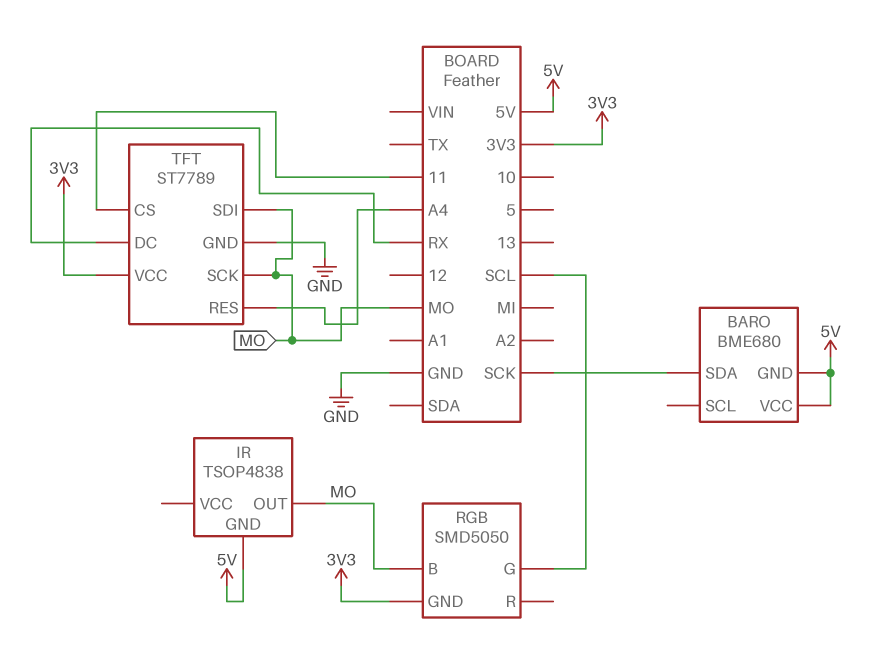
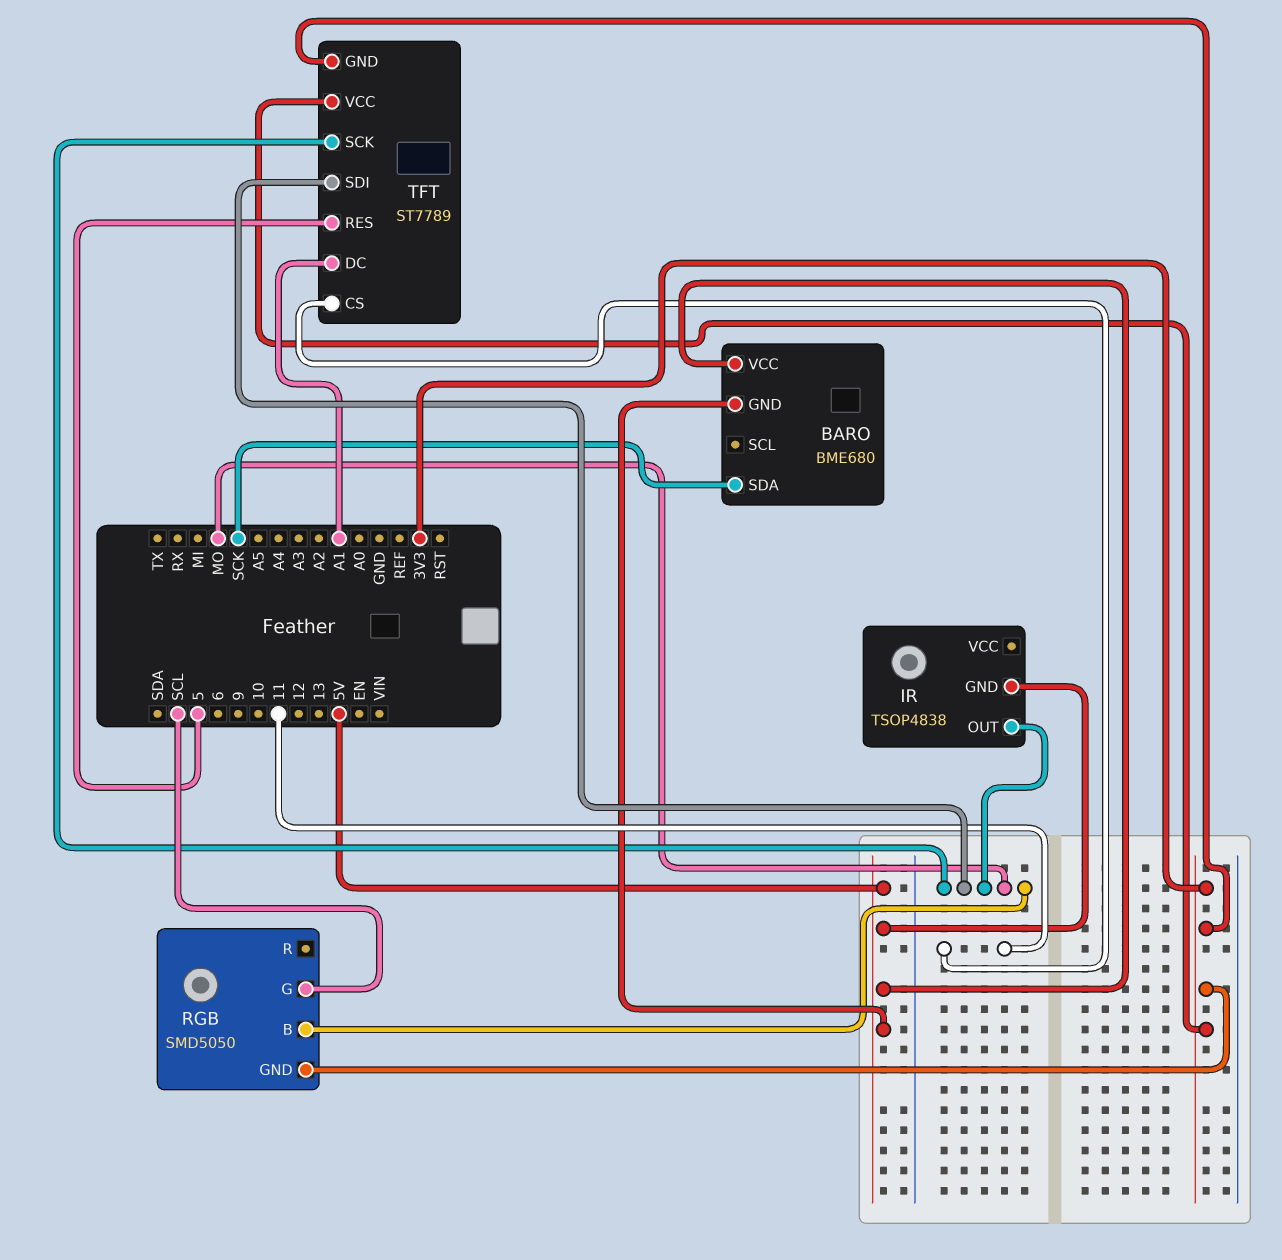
TFT pin DC: RX -> A1
TFT pin GND: GND -> 3V3
TFT pin RES: A4 -> 5

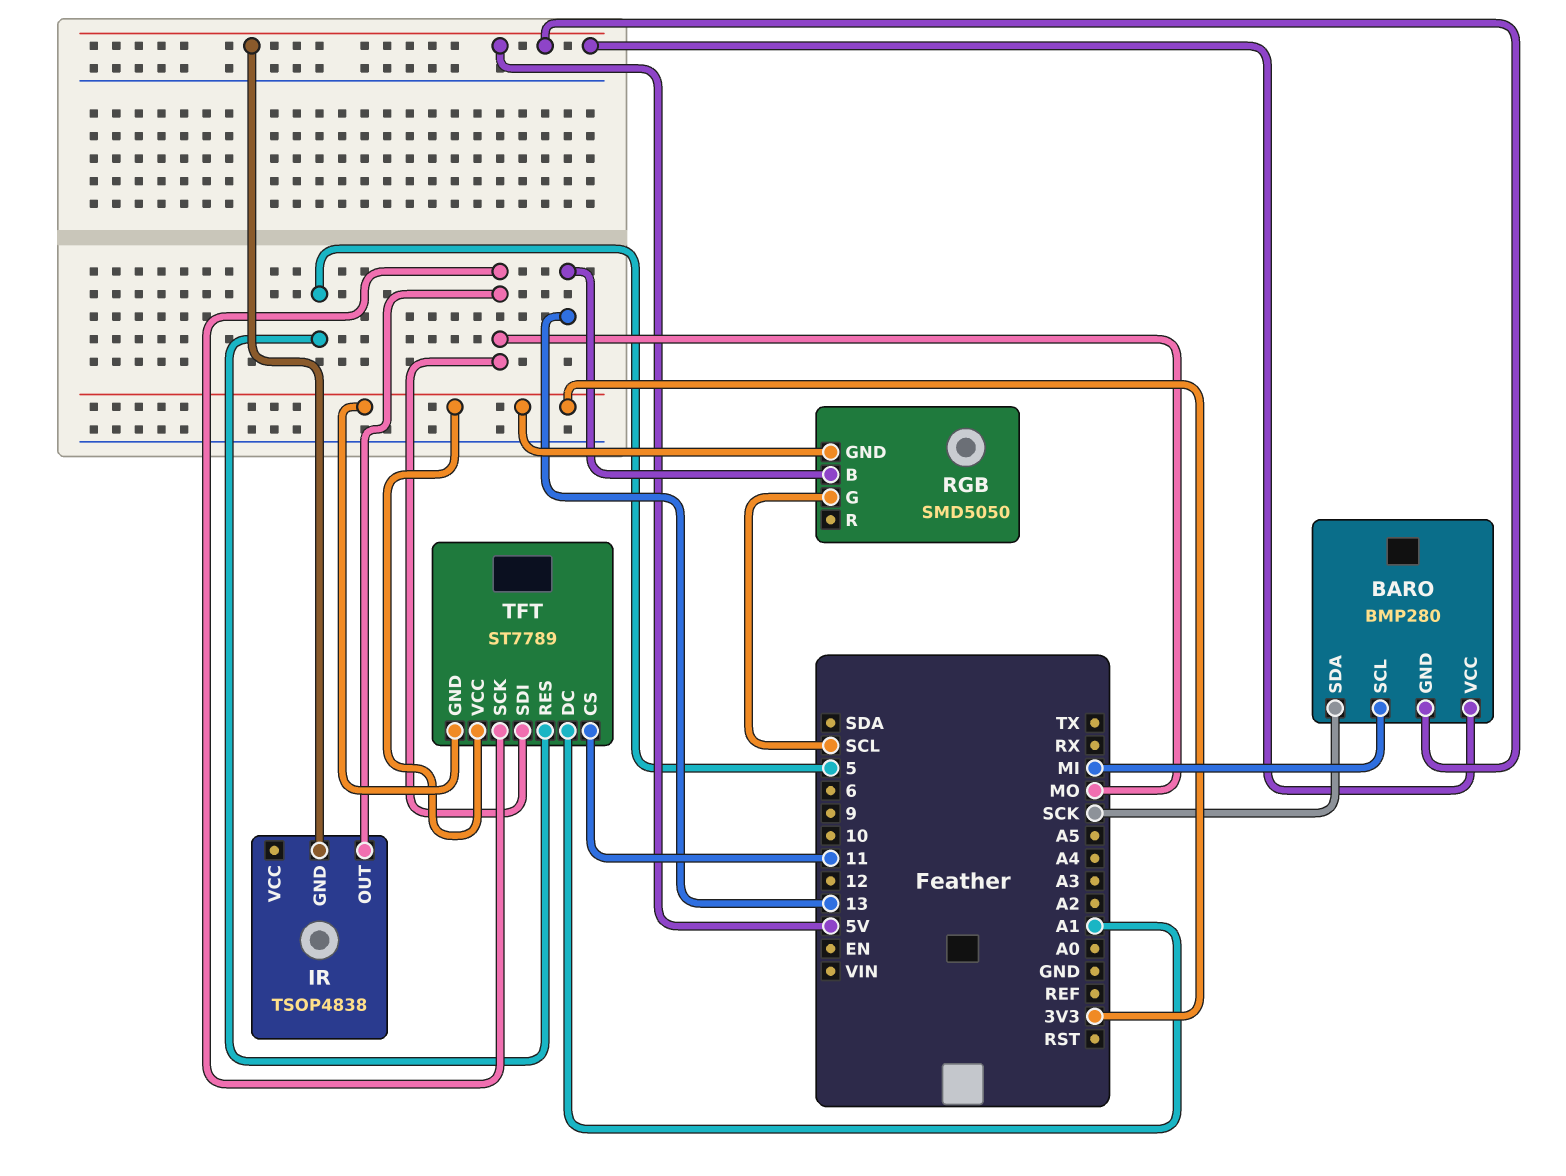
BARO: BME680 -> BMP280
BARO pin SCL: none -> MI
RGB pin B: MO -> 13

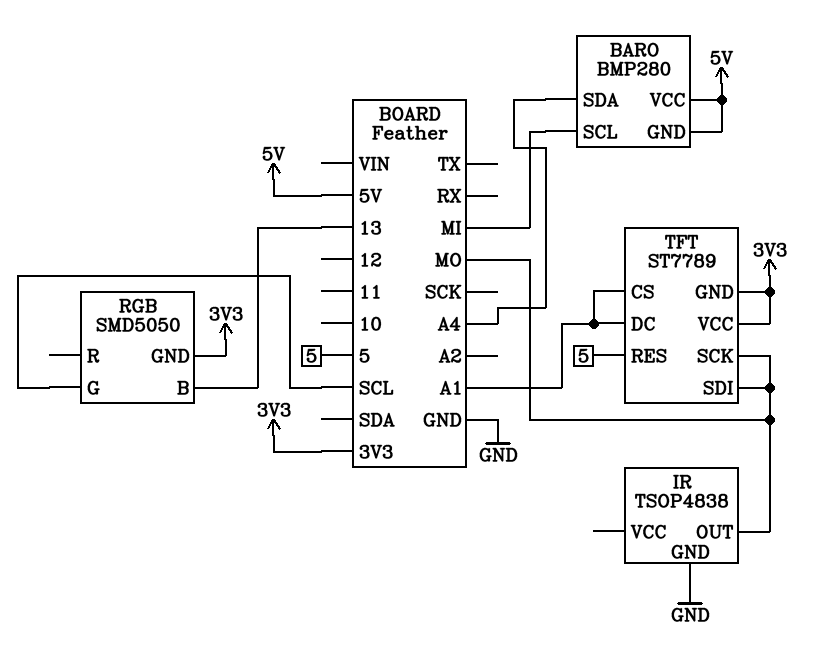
BARO pin SDA: SCK -> A4
IR pin GND: 5V -> GND
TFT pin CS: 11 -> A1

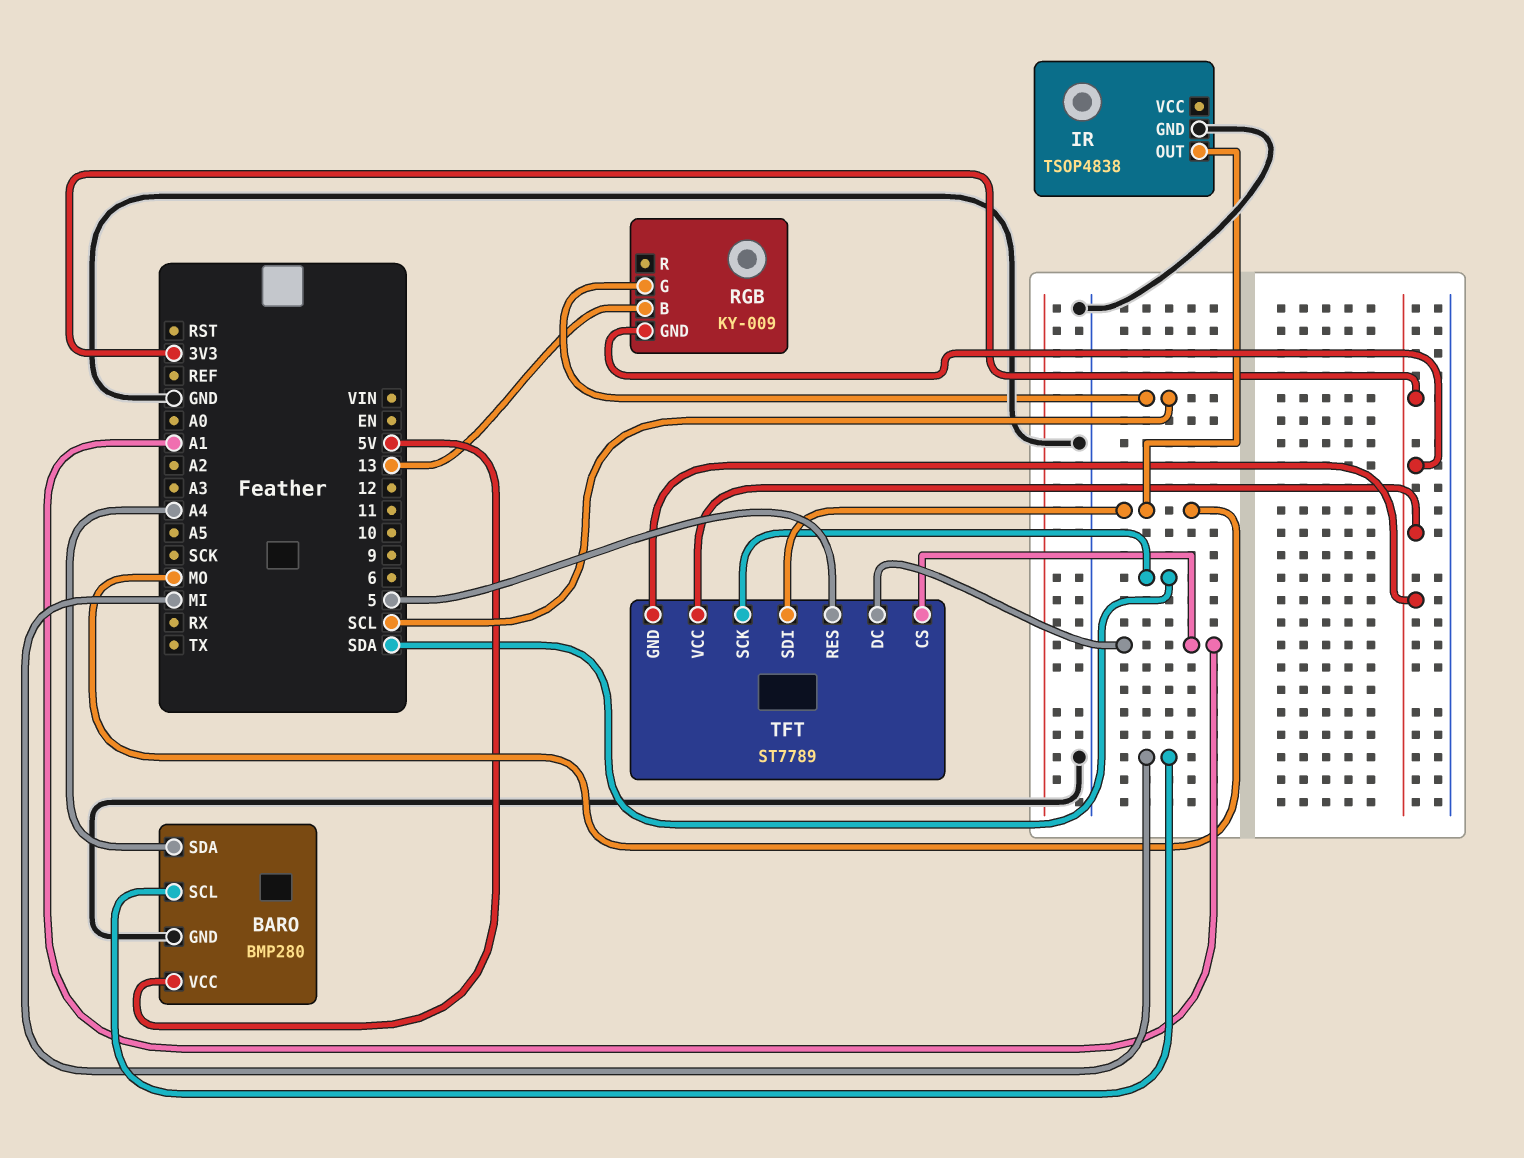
BARO pin GND: 5V -> GND
RGB: SMD5050 -> KY-009
TFT pin SCK: MO -> SDA

